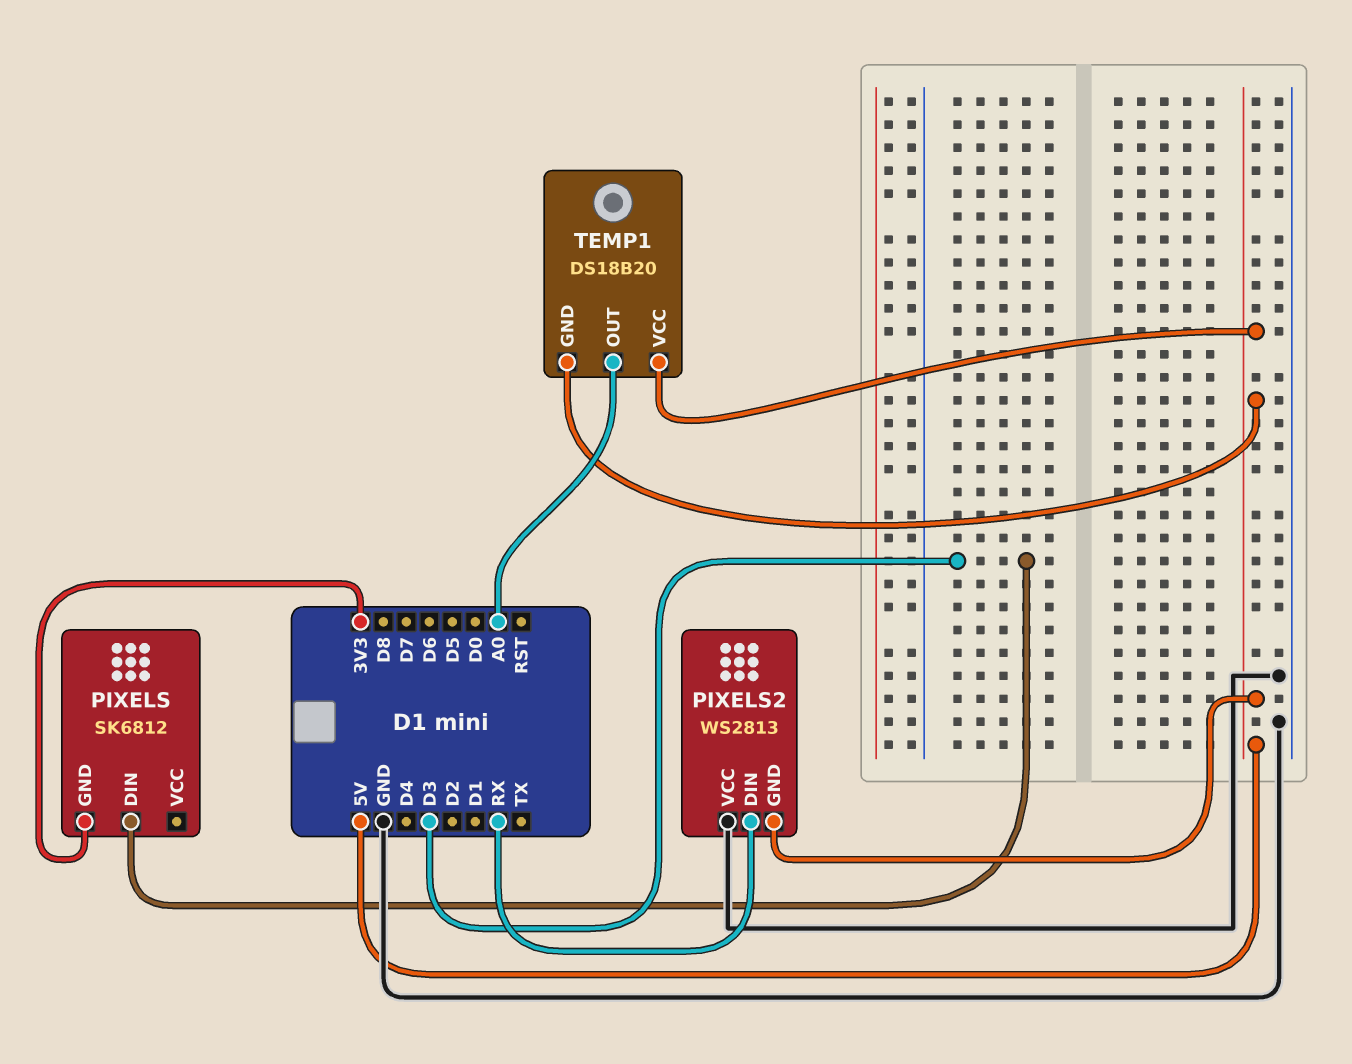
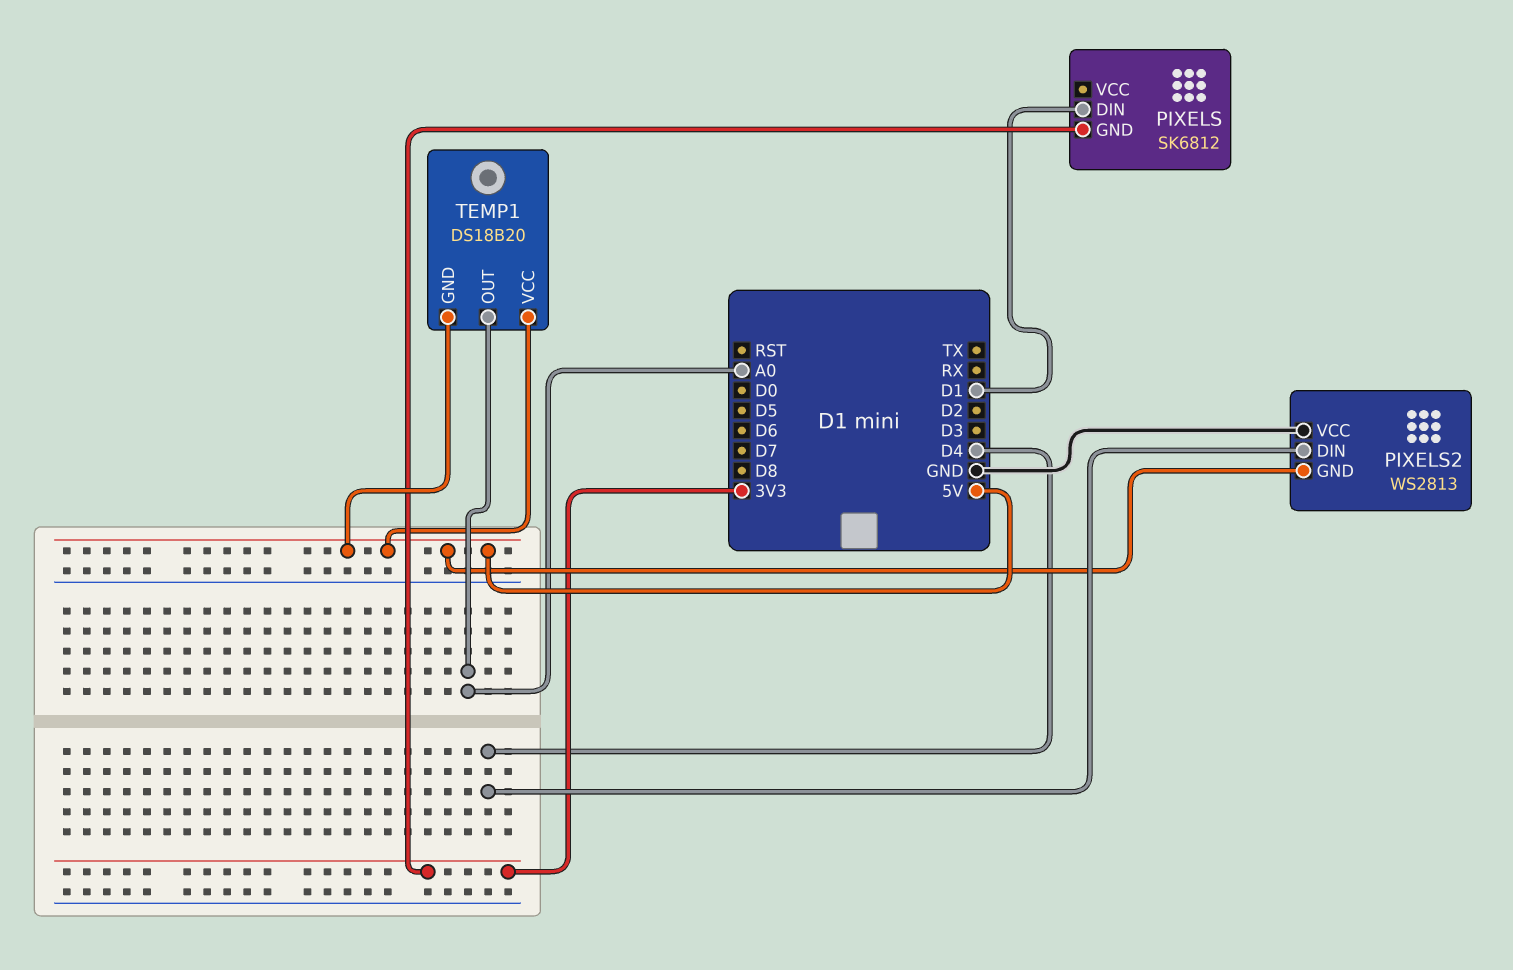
PIXELS pin DIN: D3 -> D1
PIXELS2 pin DIN: RX -> D4

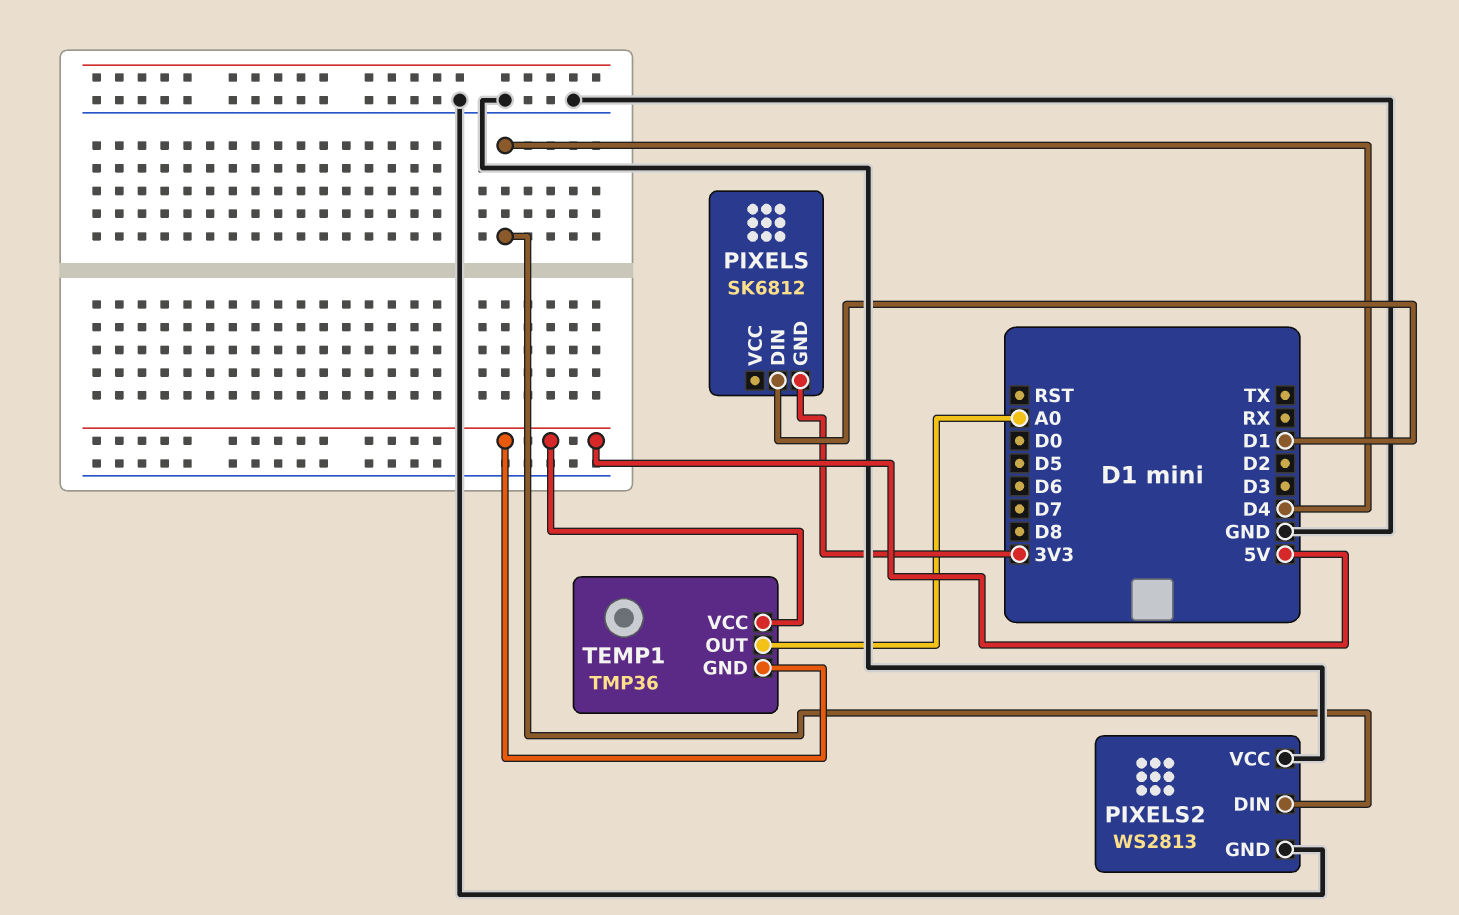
PIXELS2 pin GND: 5V -> GND
TEMP1: DS18B20 -> TMP36

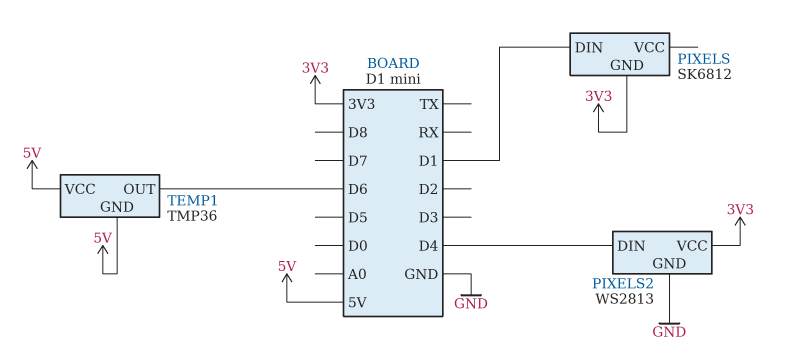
PIXELS2 pin VCC: GND -> 3V3
TEMP1 pin OUT: A0 -> D6

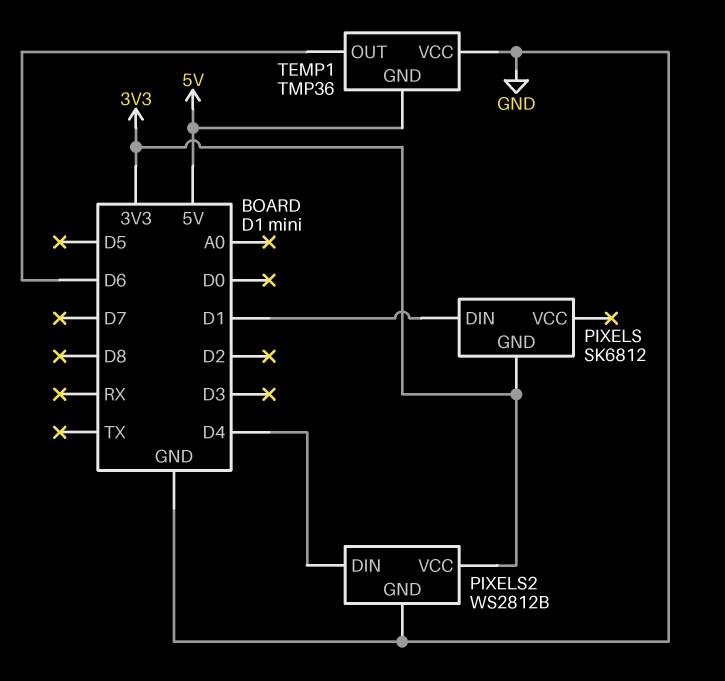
PIXELS2: WS2813 -> WS2812B
TEMP1 pin VCC: 5V -> GND

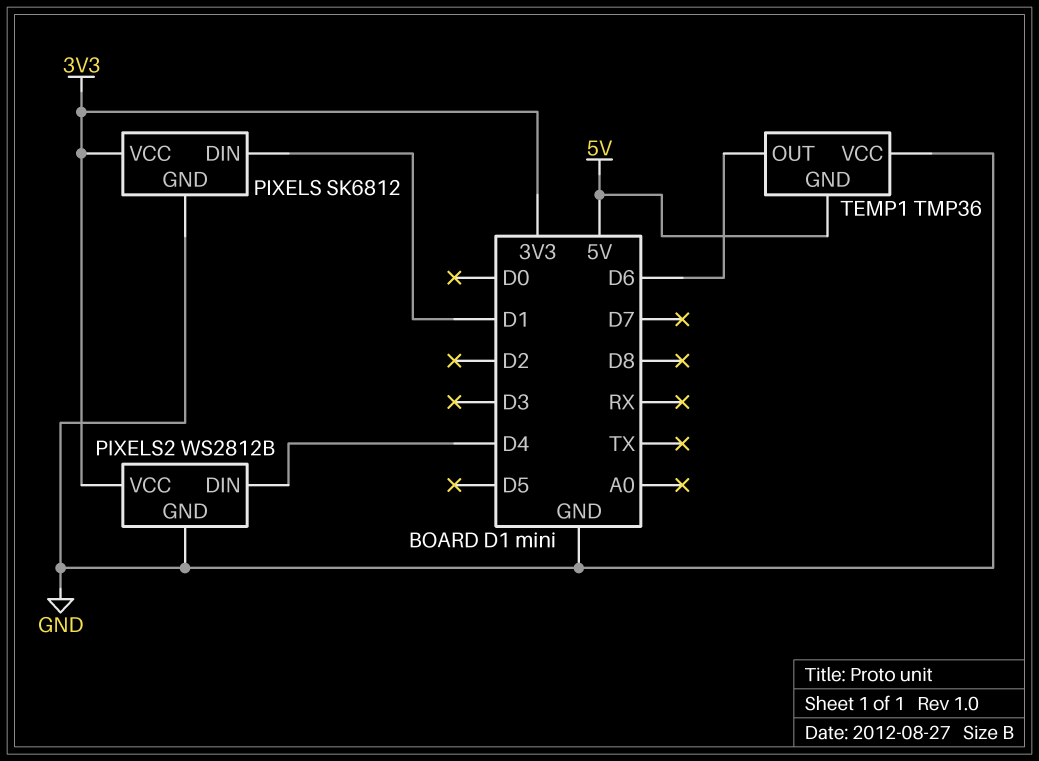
PIXELS pin GND: 3V3 -> GND
PIXELS pin VCC: none -> 3V3

